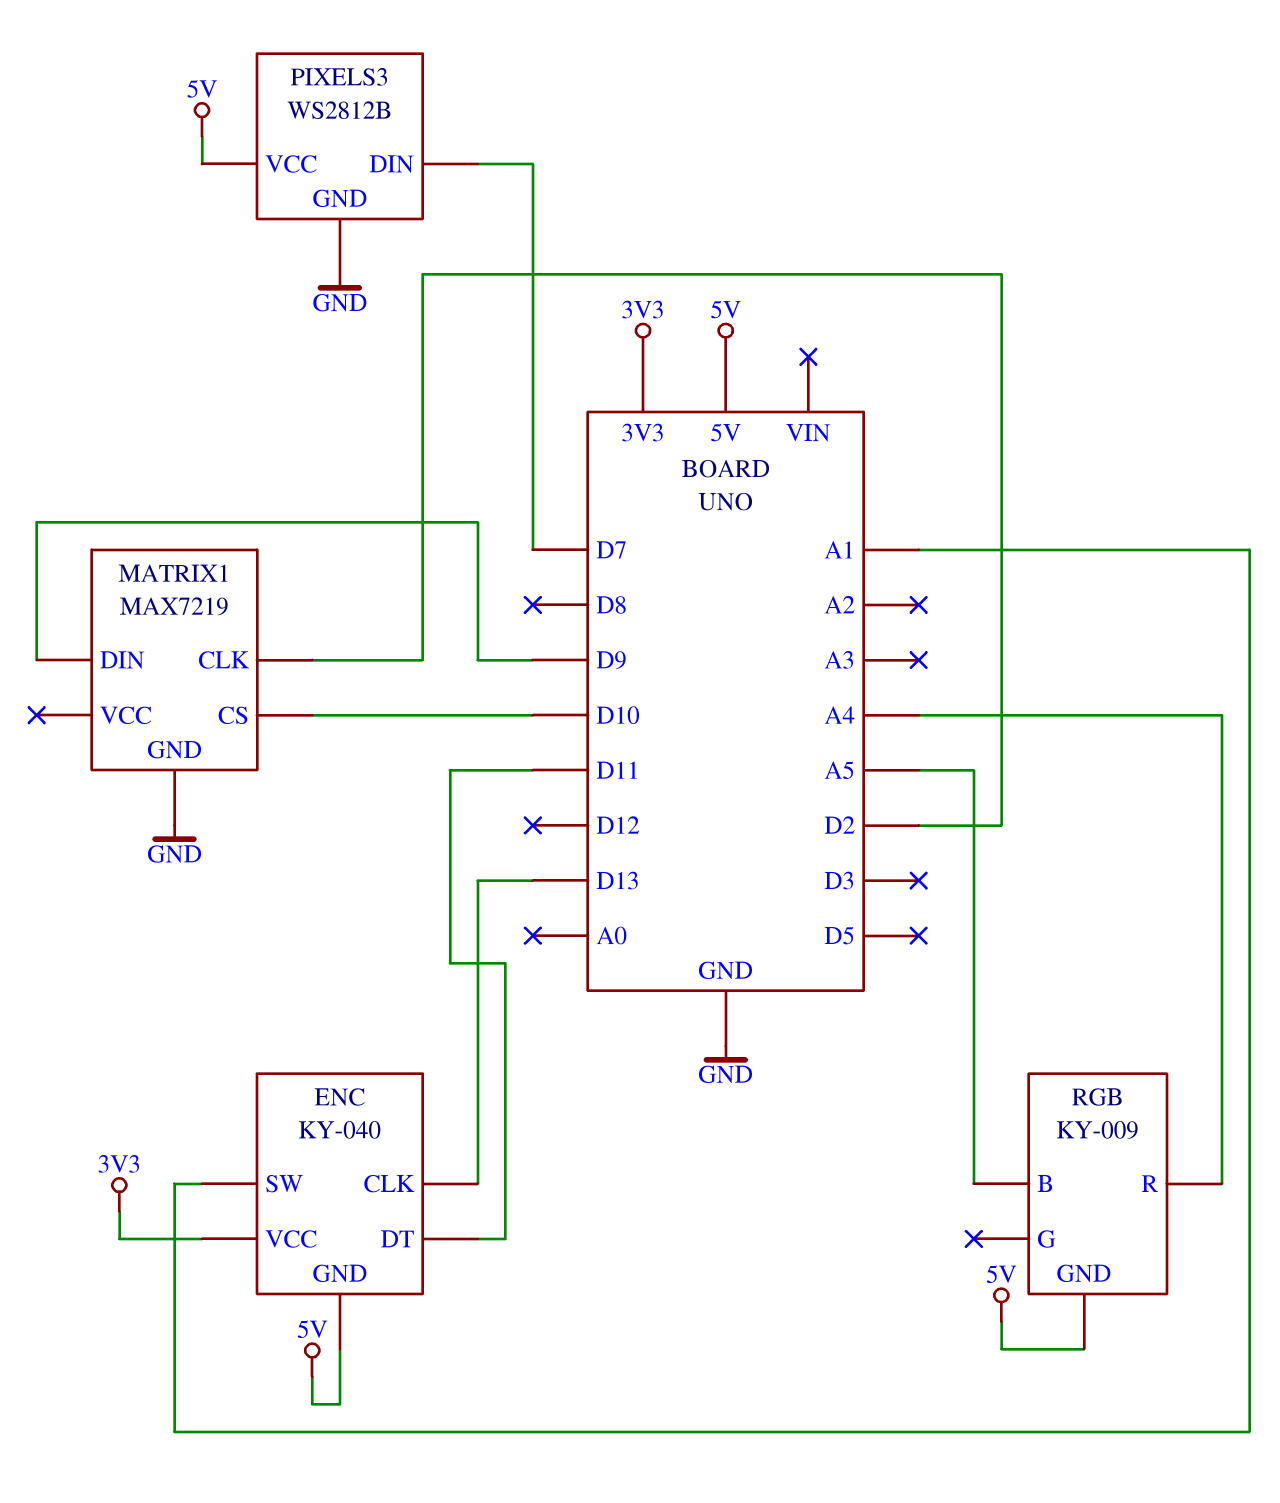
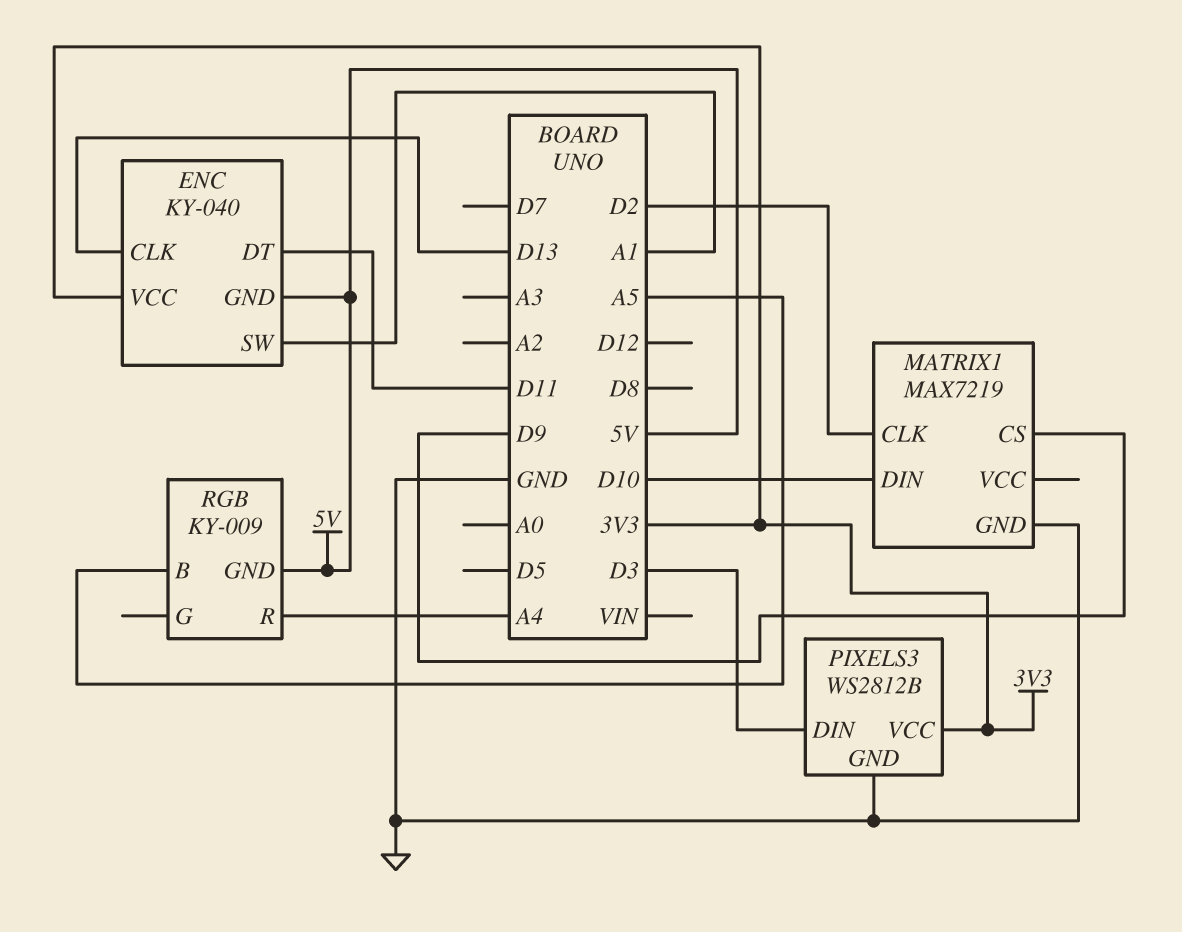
MATRIX1 pin CS: D10 -> D9
MATRIX1 pin DIN: D9 -> D10
PIXELS3 pin DIN: D7 -> D3
PIXELS3 pin VCC: 5V -> 3V3

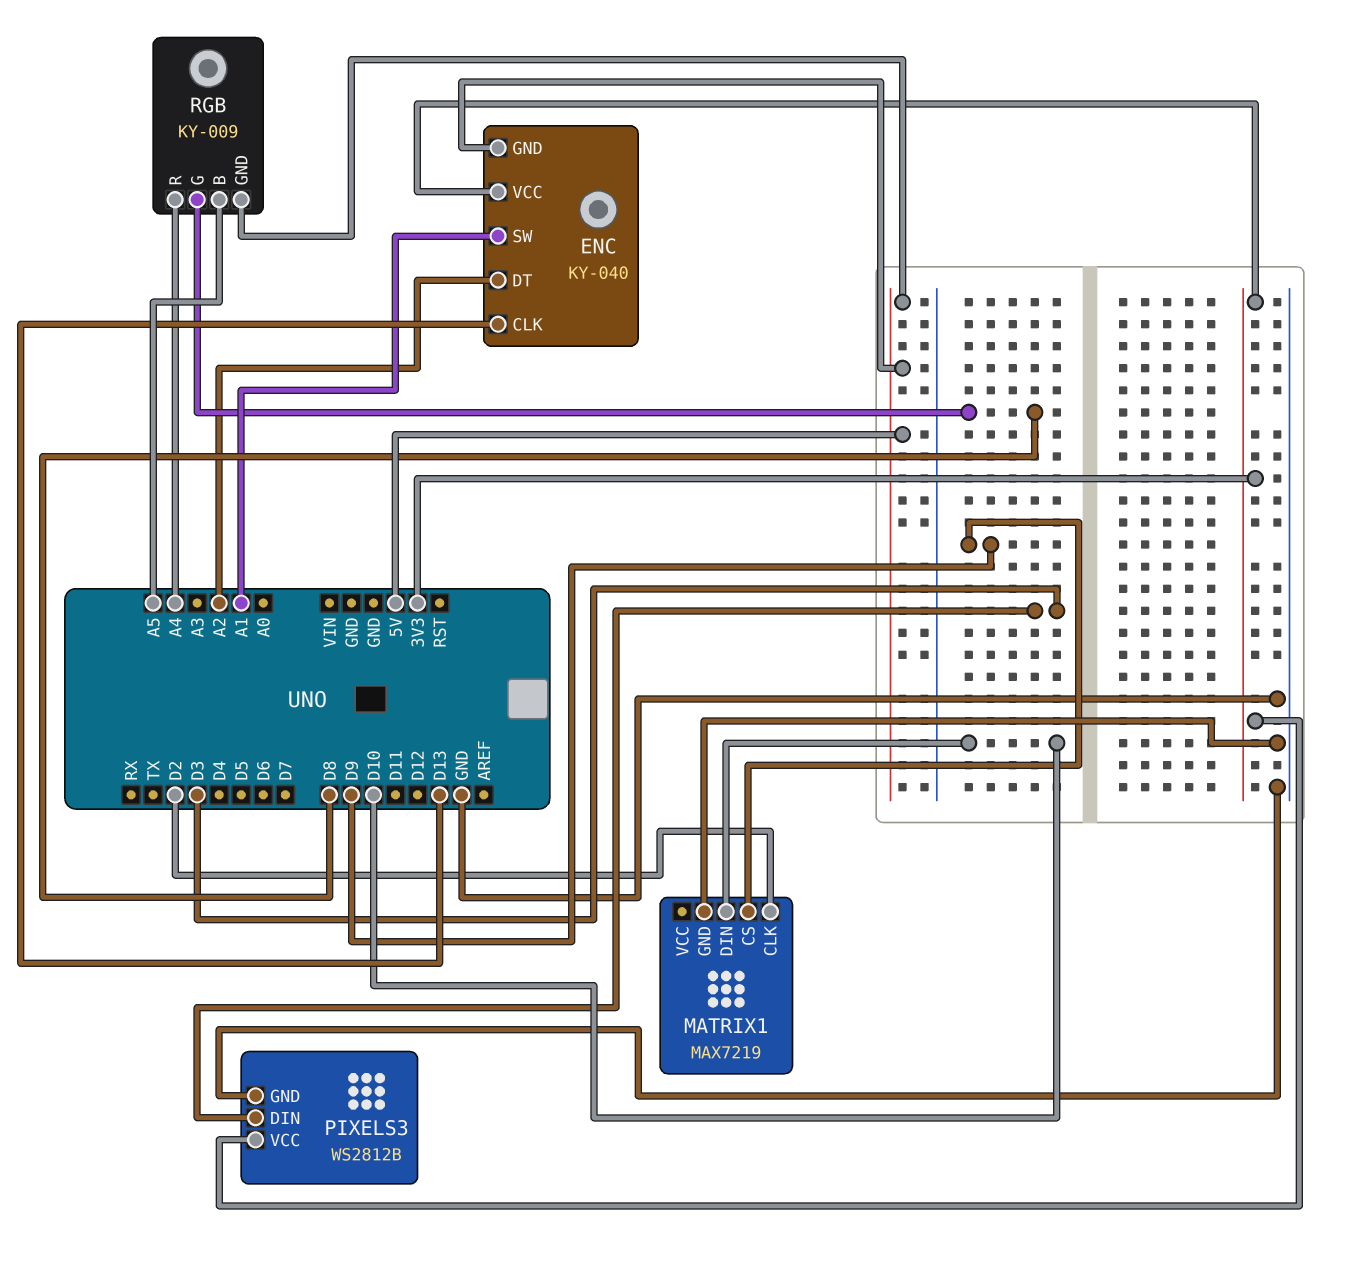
ENC pin DT: D11 -> A2
RGB pin G: none -> D8

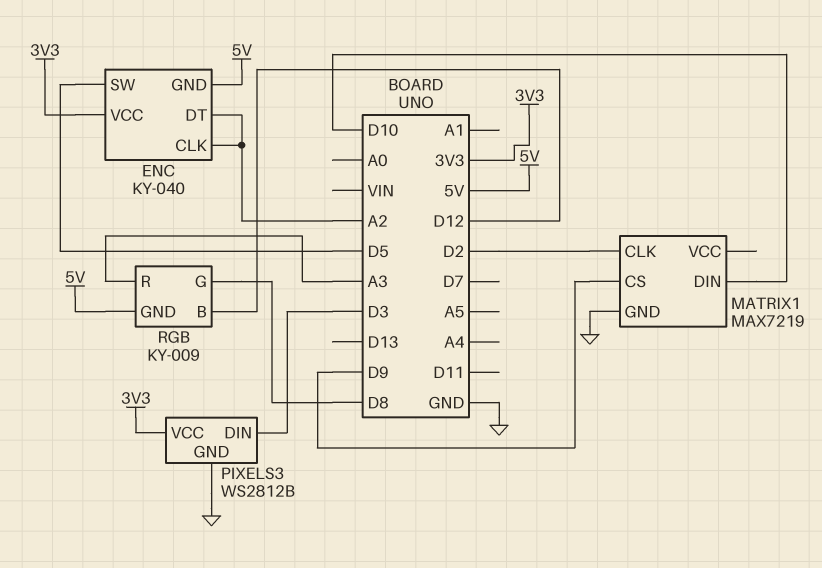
ENC pin CLK: D13 -> A2
ENC pin SW: A1 -> D5
RGB pin B: A5 -> D12
RGB pin R: A4 -> A3

